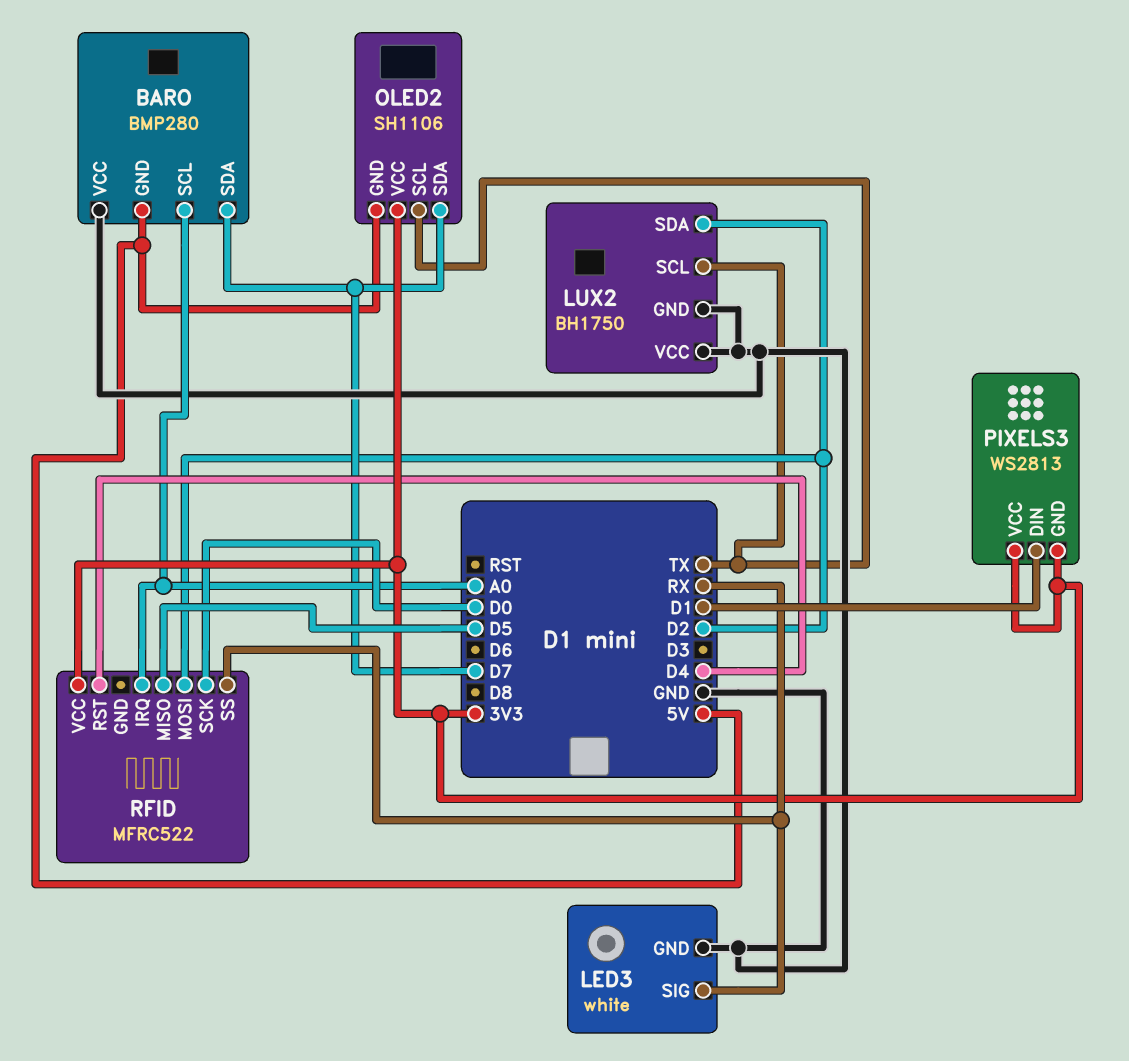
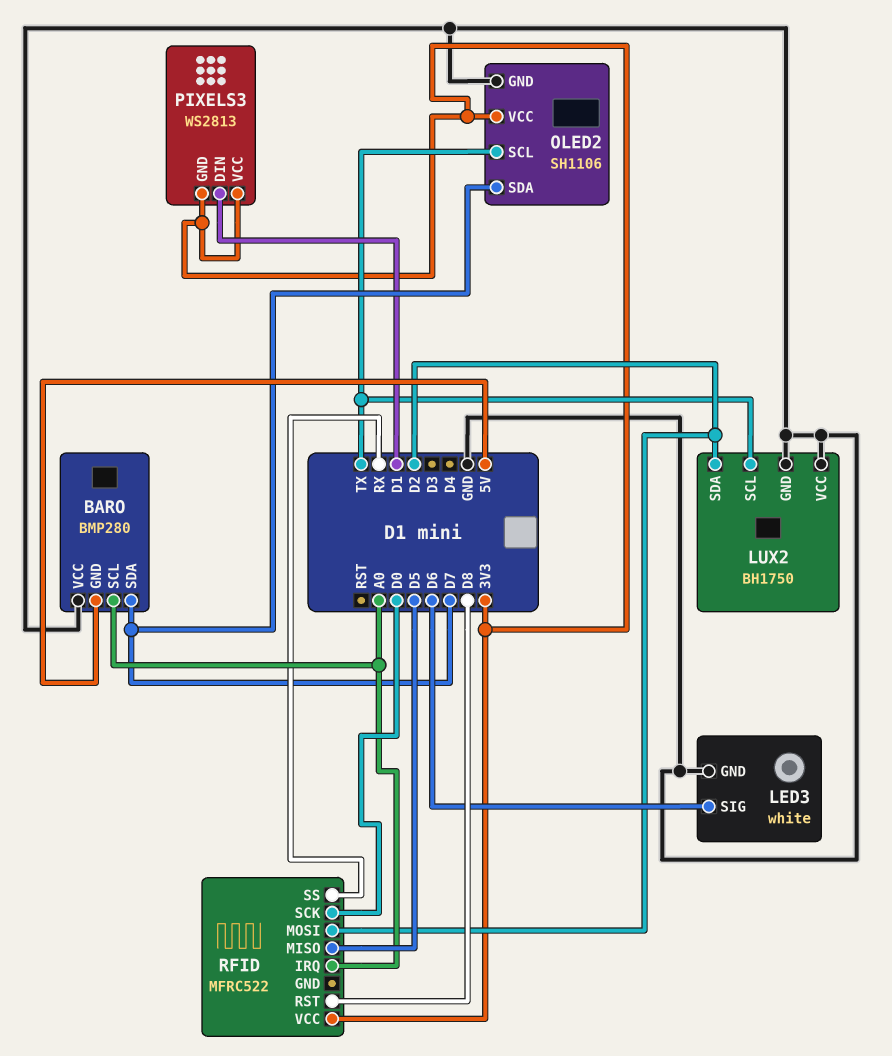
LED3 pin SIG: RX -> D6
OLED2 pin GND: 5V -> GND
RFID pin RST: D4 -> D8

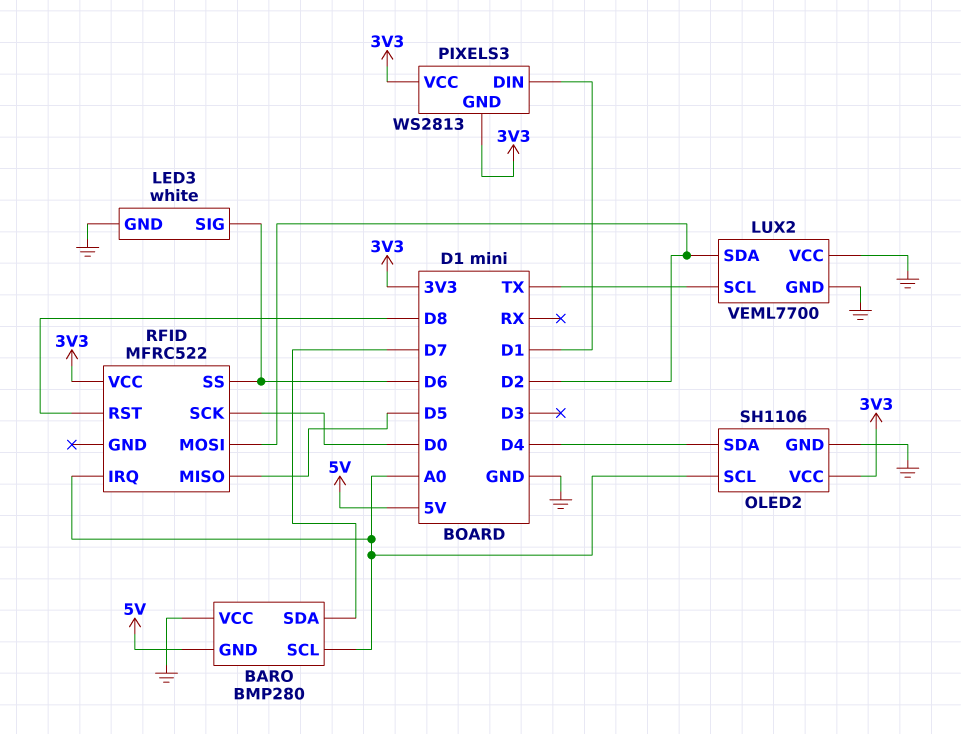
LUX2: BH1750 -> VEML7700
OLED2 pin SCL: TX -> A0
OLED2 pin SDA: D7 -> D4
RFID pin SS: RX -> D6

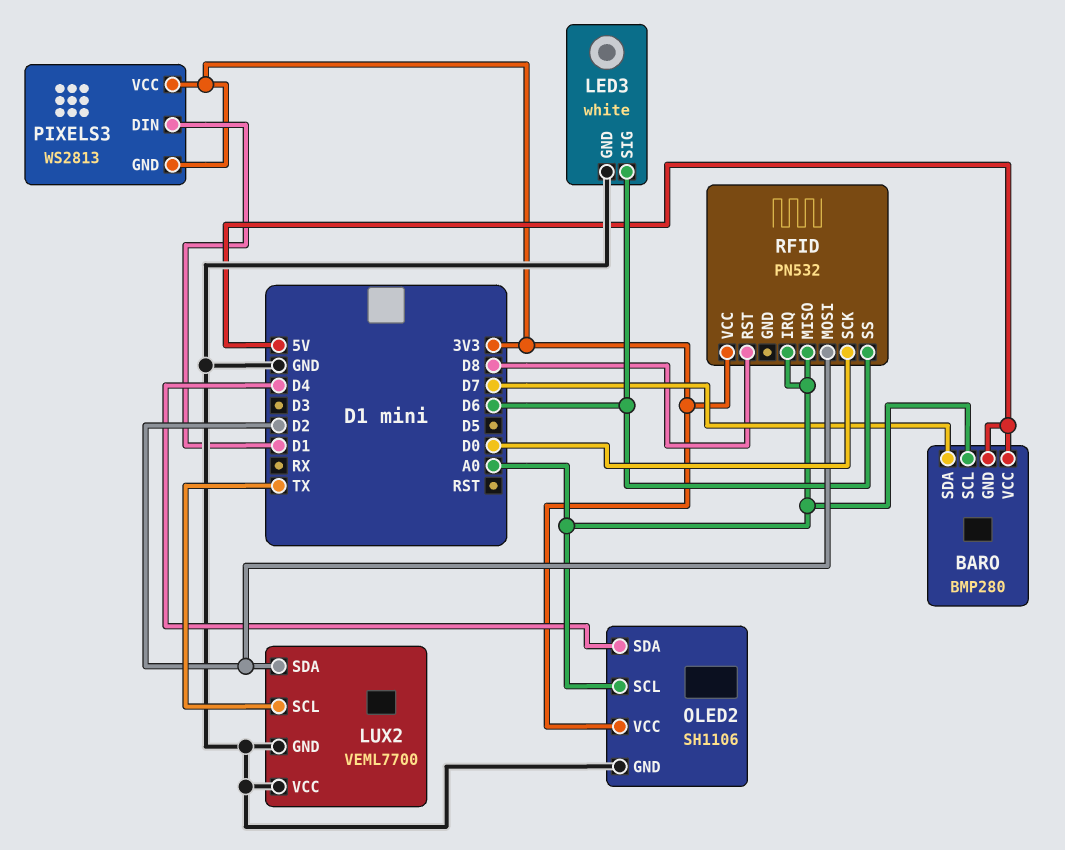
BARO pin VCC: GND -> 5V
RFID: MFRC522 -> PN532
RFID pin MISO: D5 -> A0

